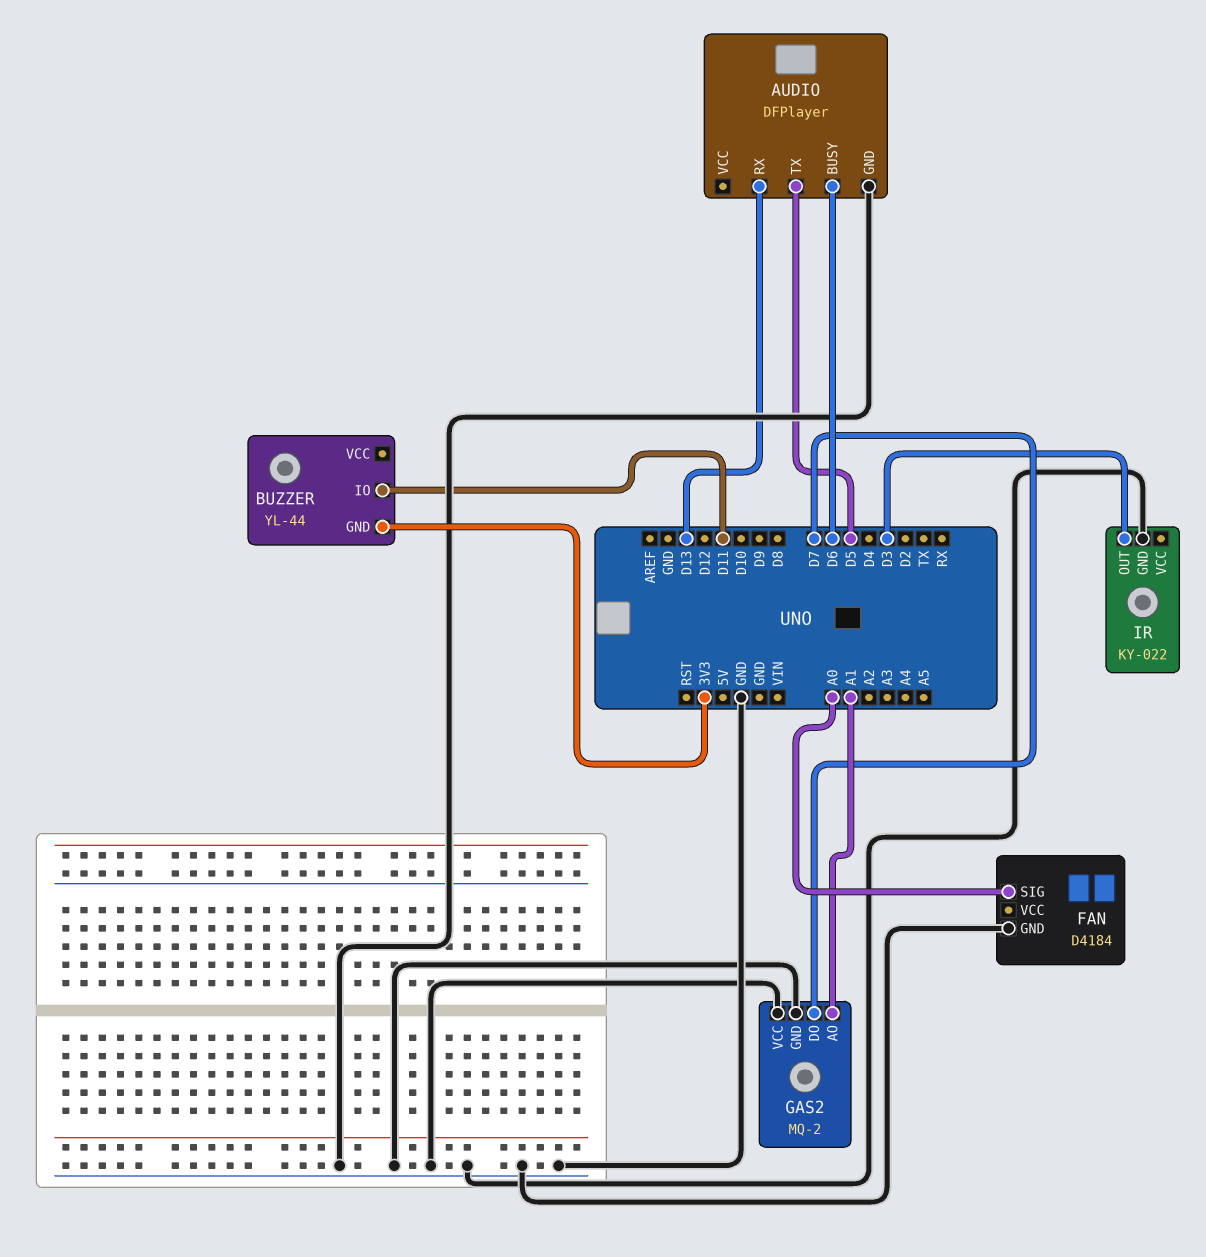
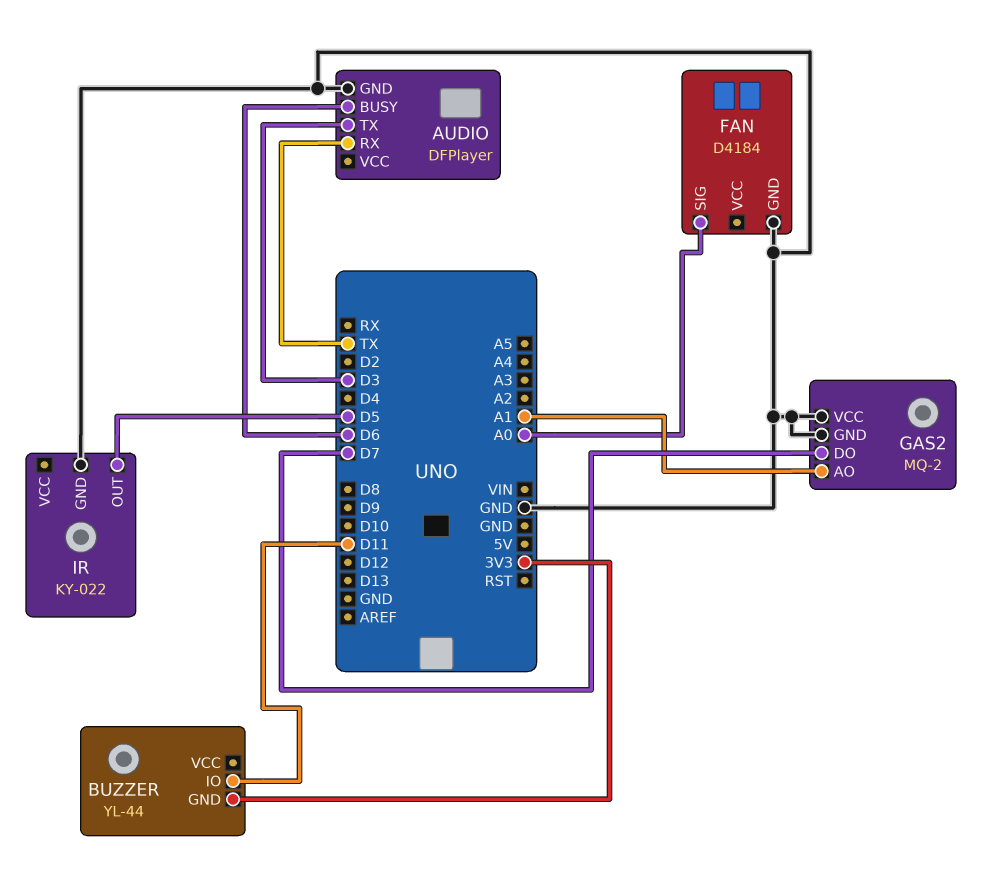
AUDIO pin RX: D13 -> TX
AUDIO pin TX: D5 -> D3
IR pin OUT: D3 -> D5

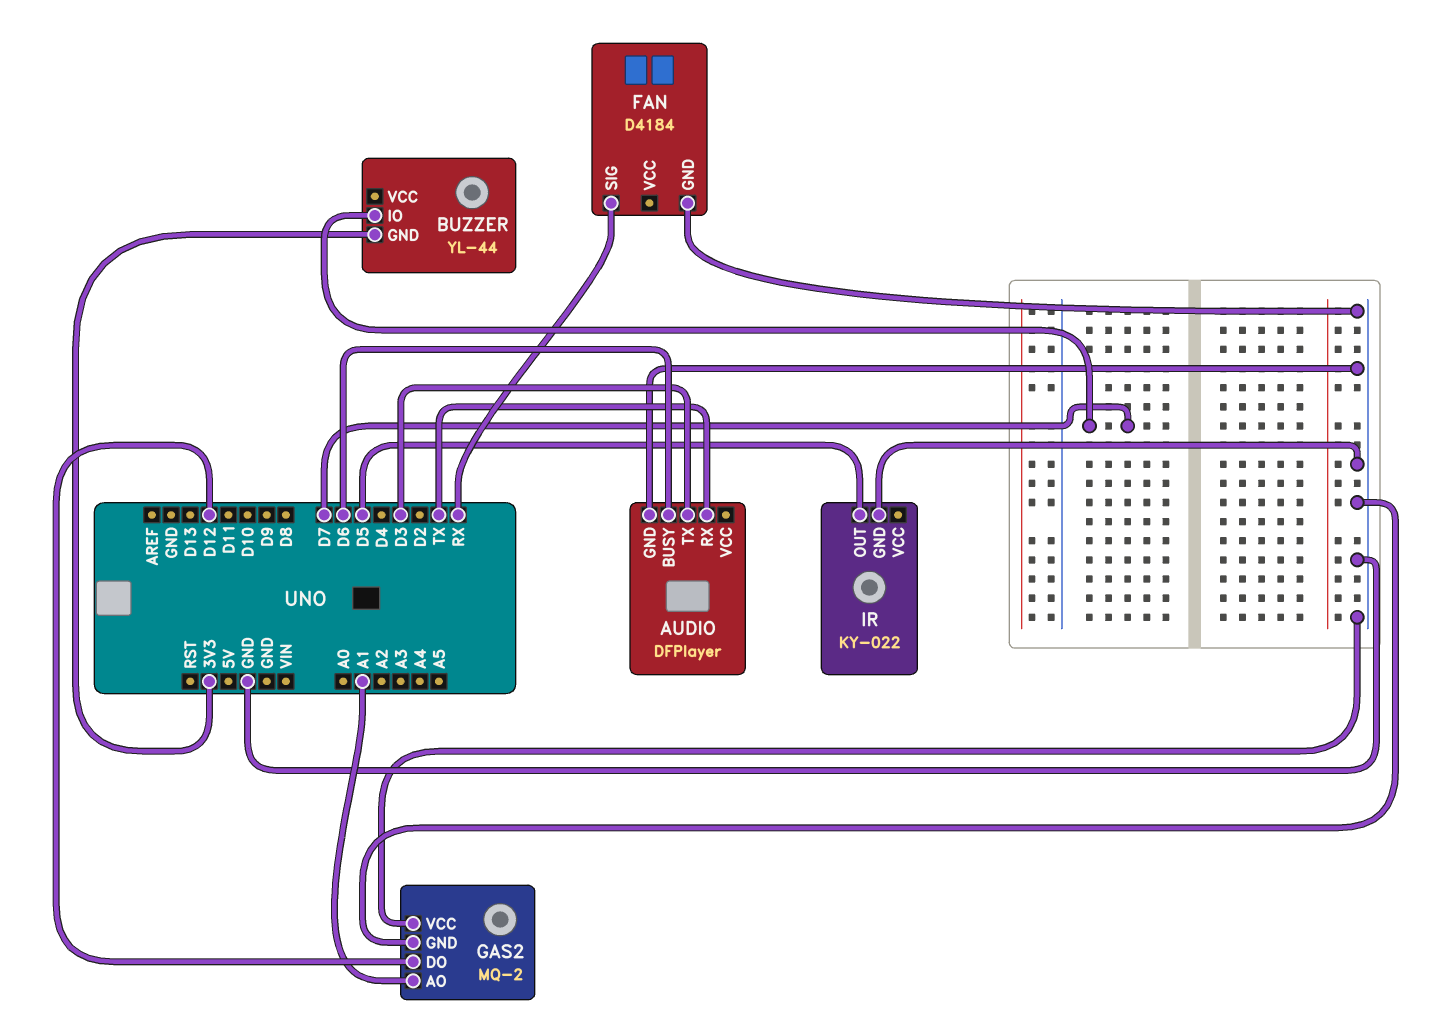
BUZZER pin IO: D11 -> D7
FAN pin SIG: A0 -> RX
GAS2 pin DO: D7 -> D12

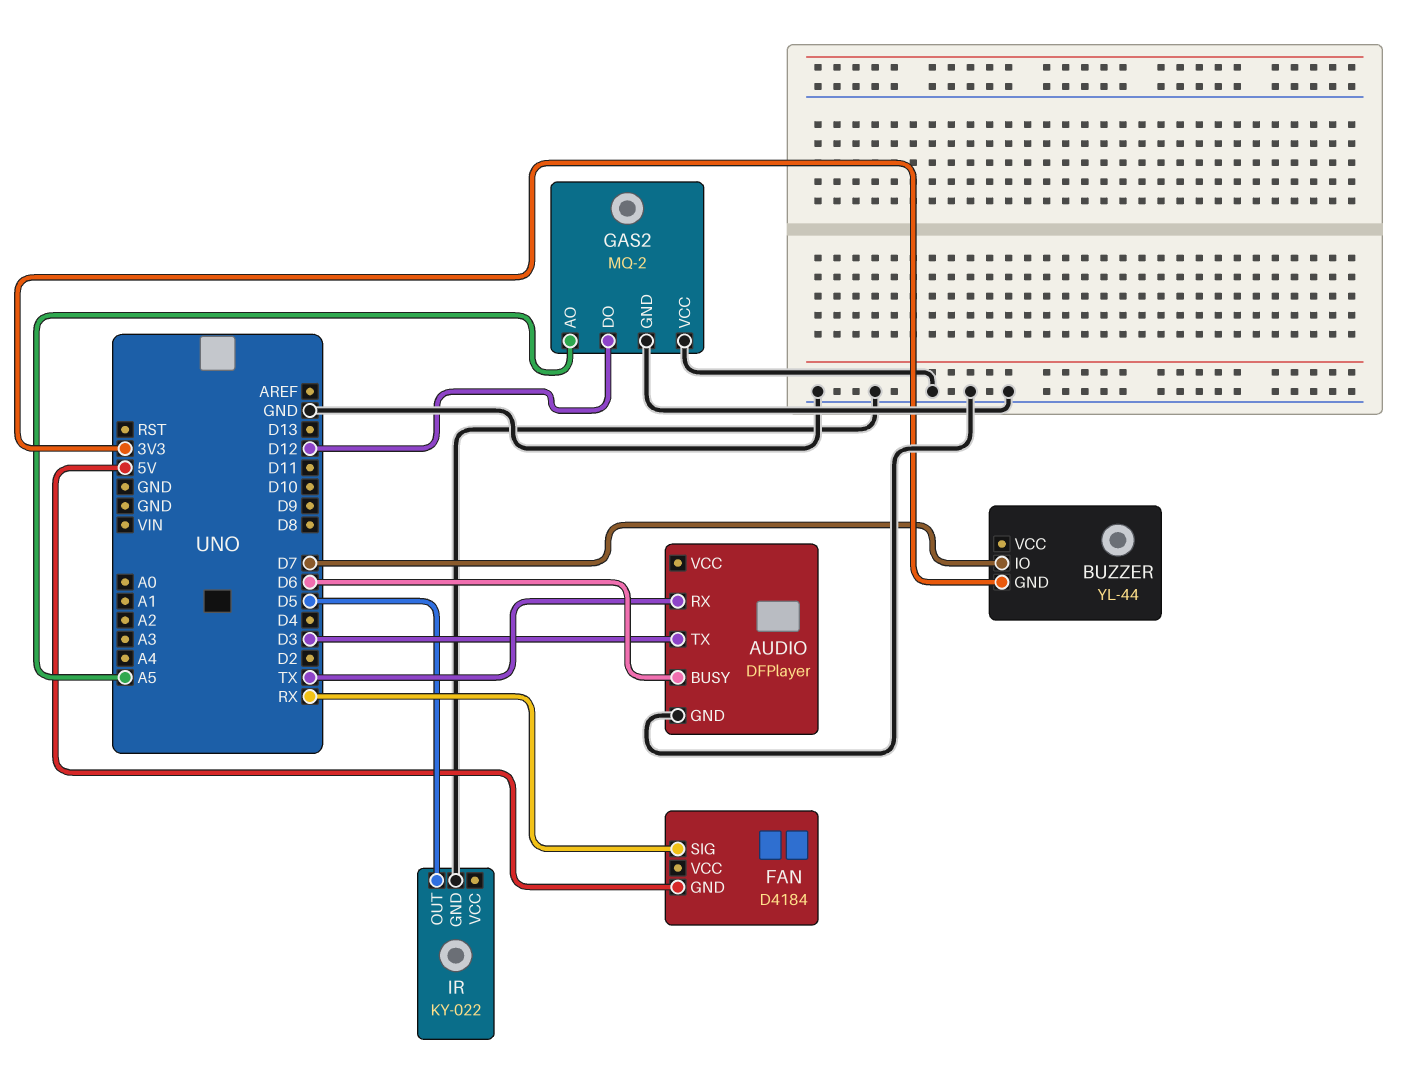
FAN pin GND: GND -> 5V
GAS2 pin AO: A1 -> A5

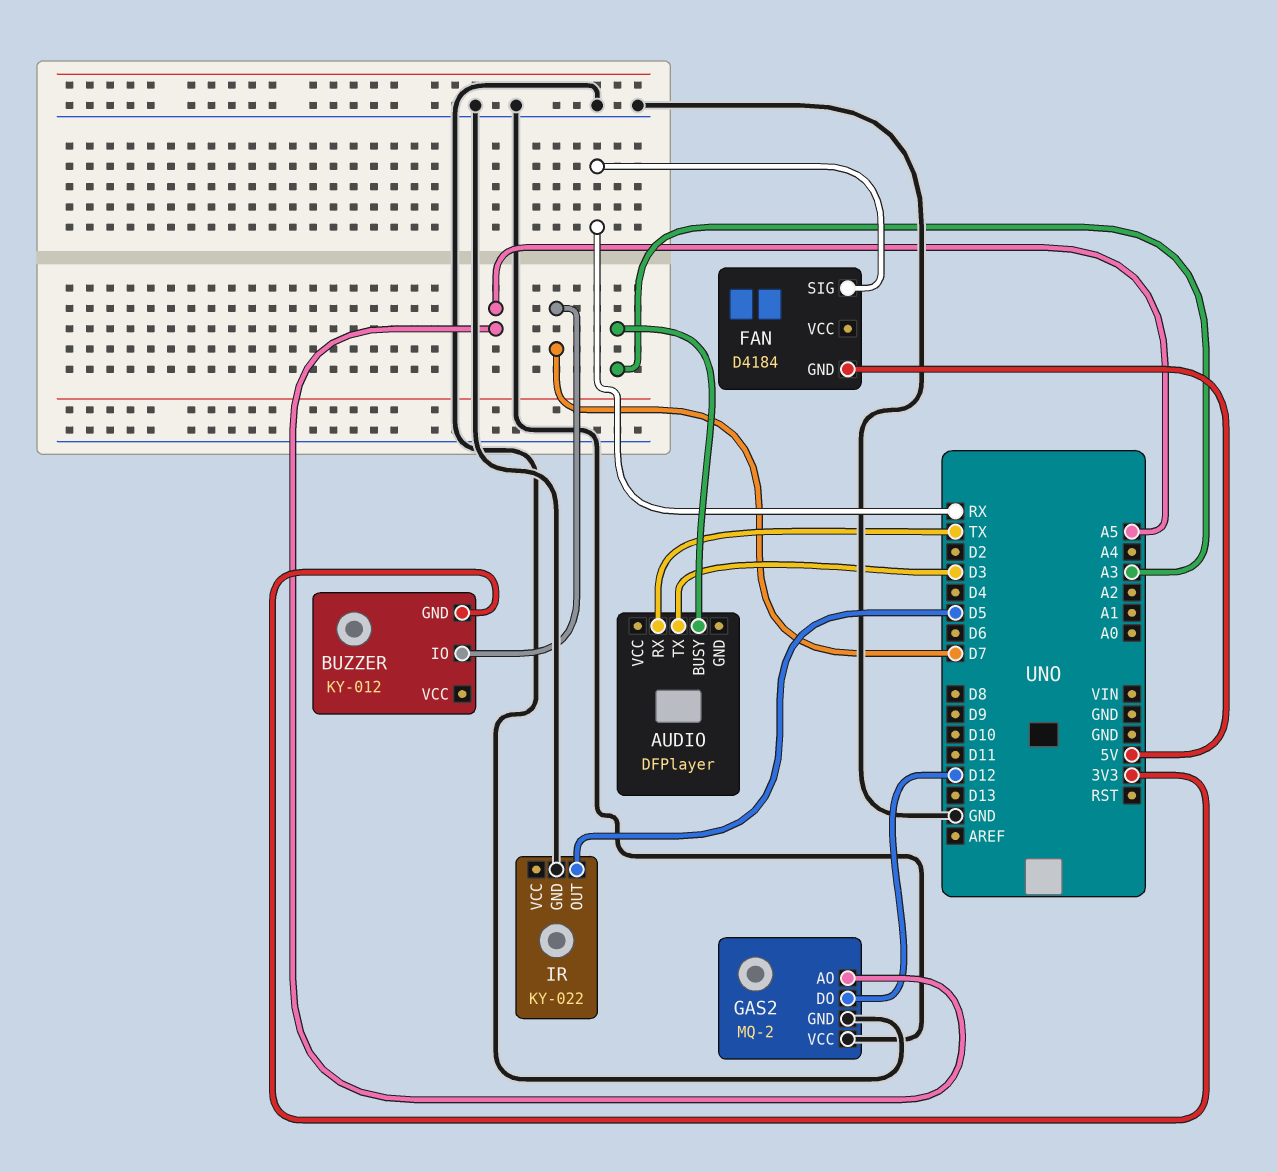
AUDIO pin BUSY: D6 -> A3
AUDIO pin GND: GND -> none
BUZZER: YL-44 -> KY-012

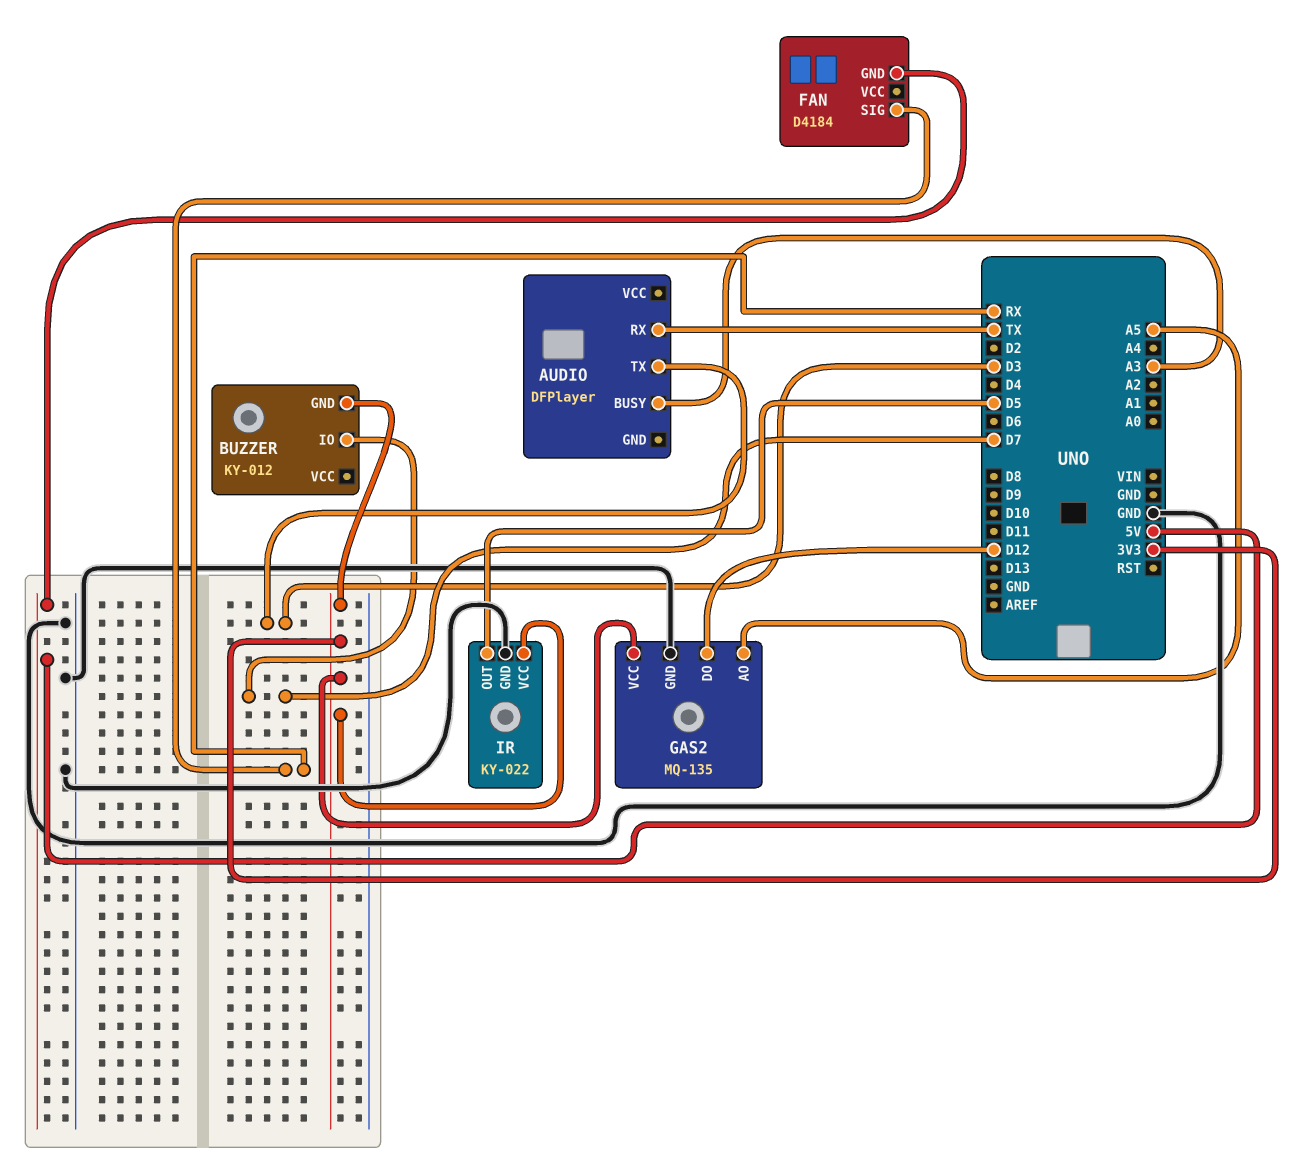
GAS2: MQ-2 -> MQ-135
GAS2 pin VCC: GND -> 3V3
IR pin VCC: none -> 3V3

